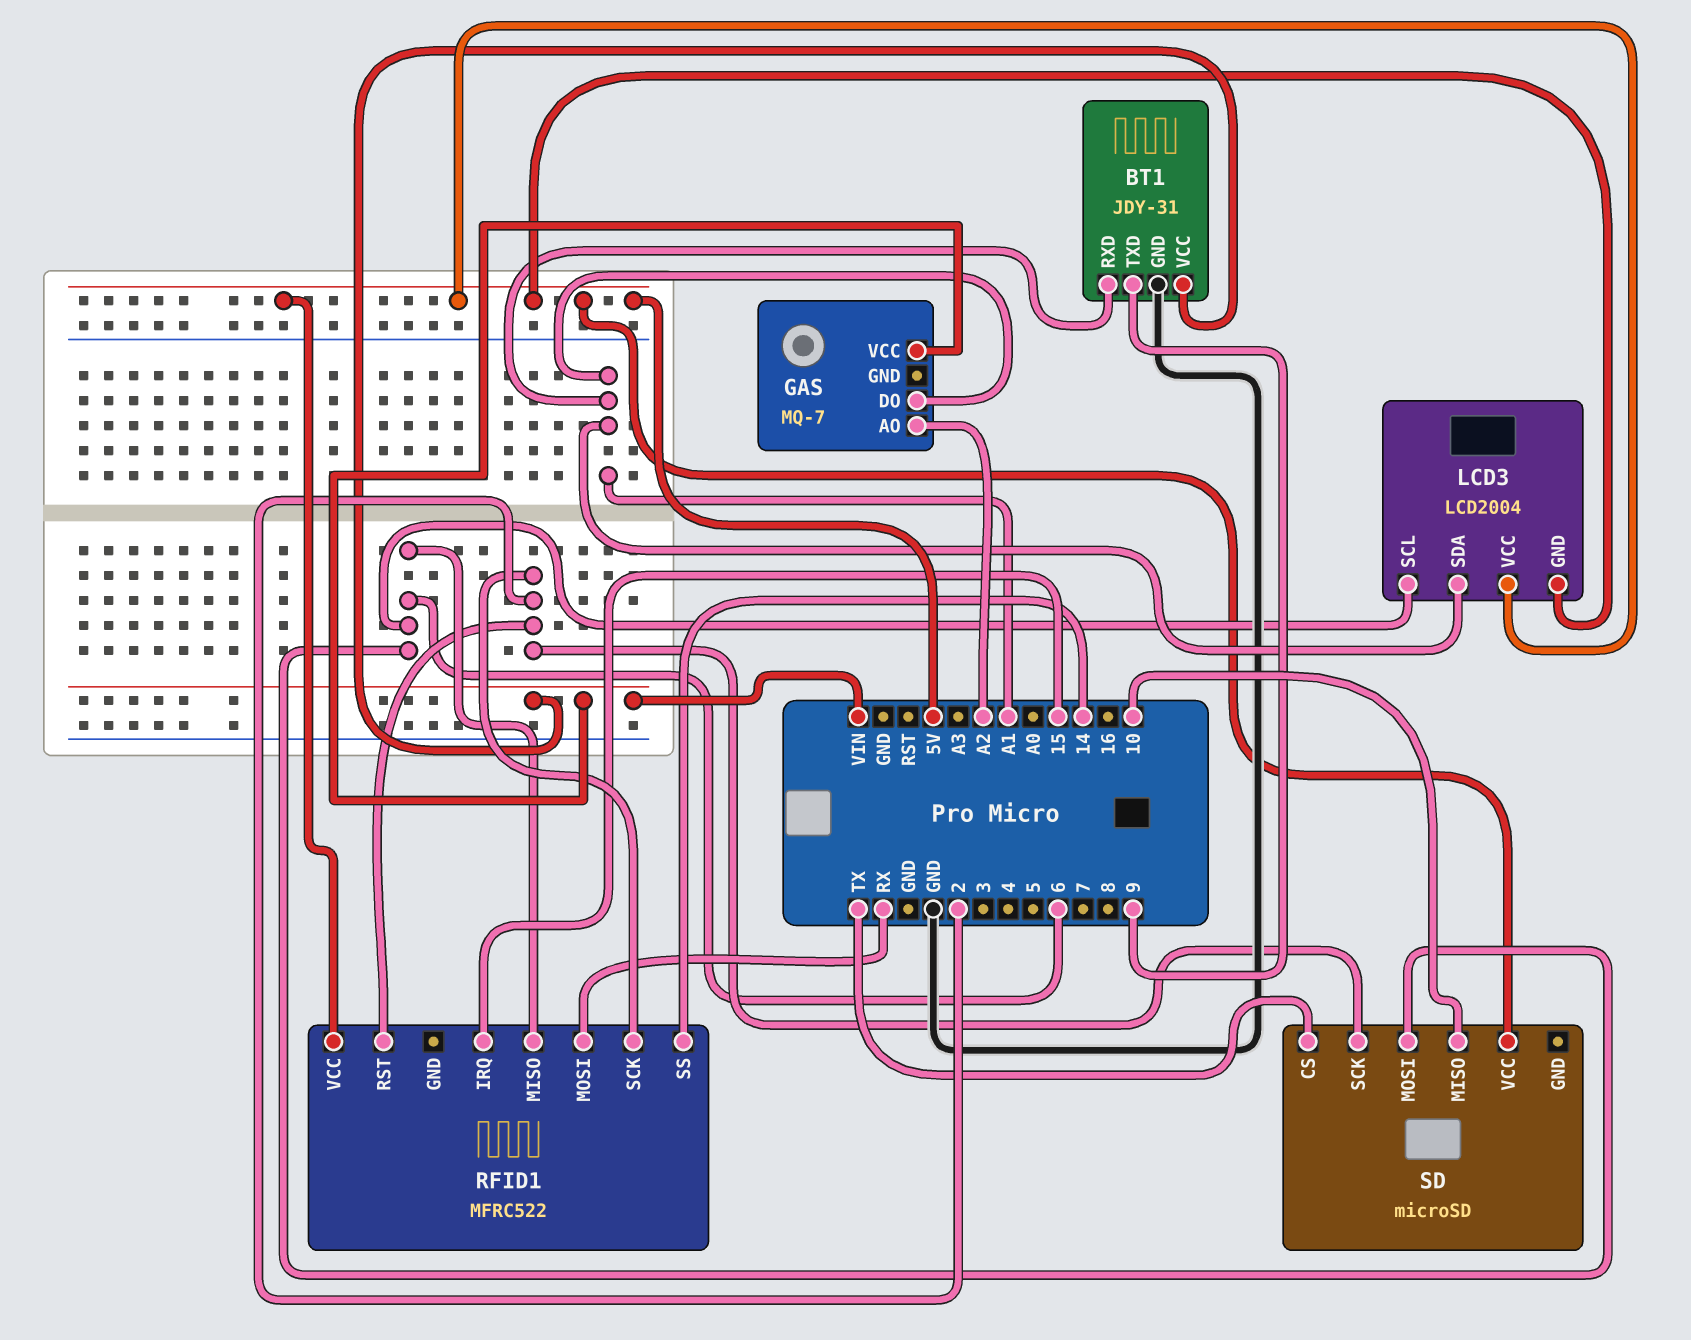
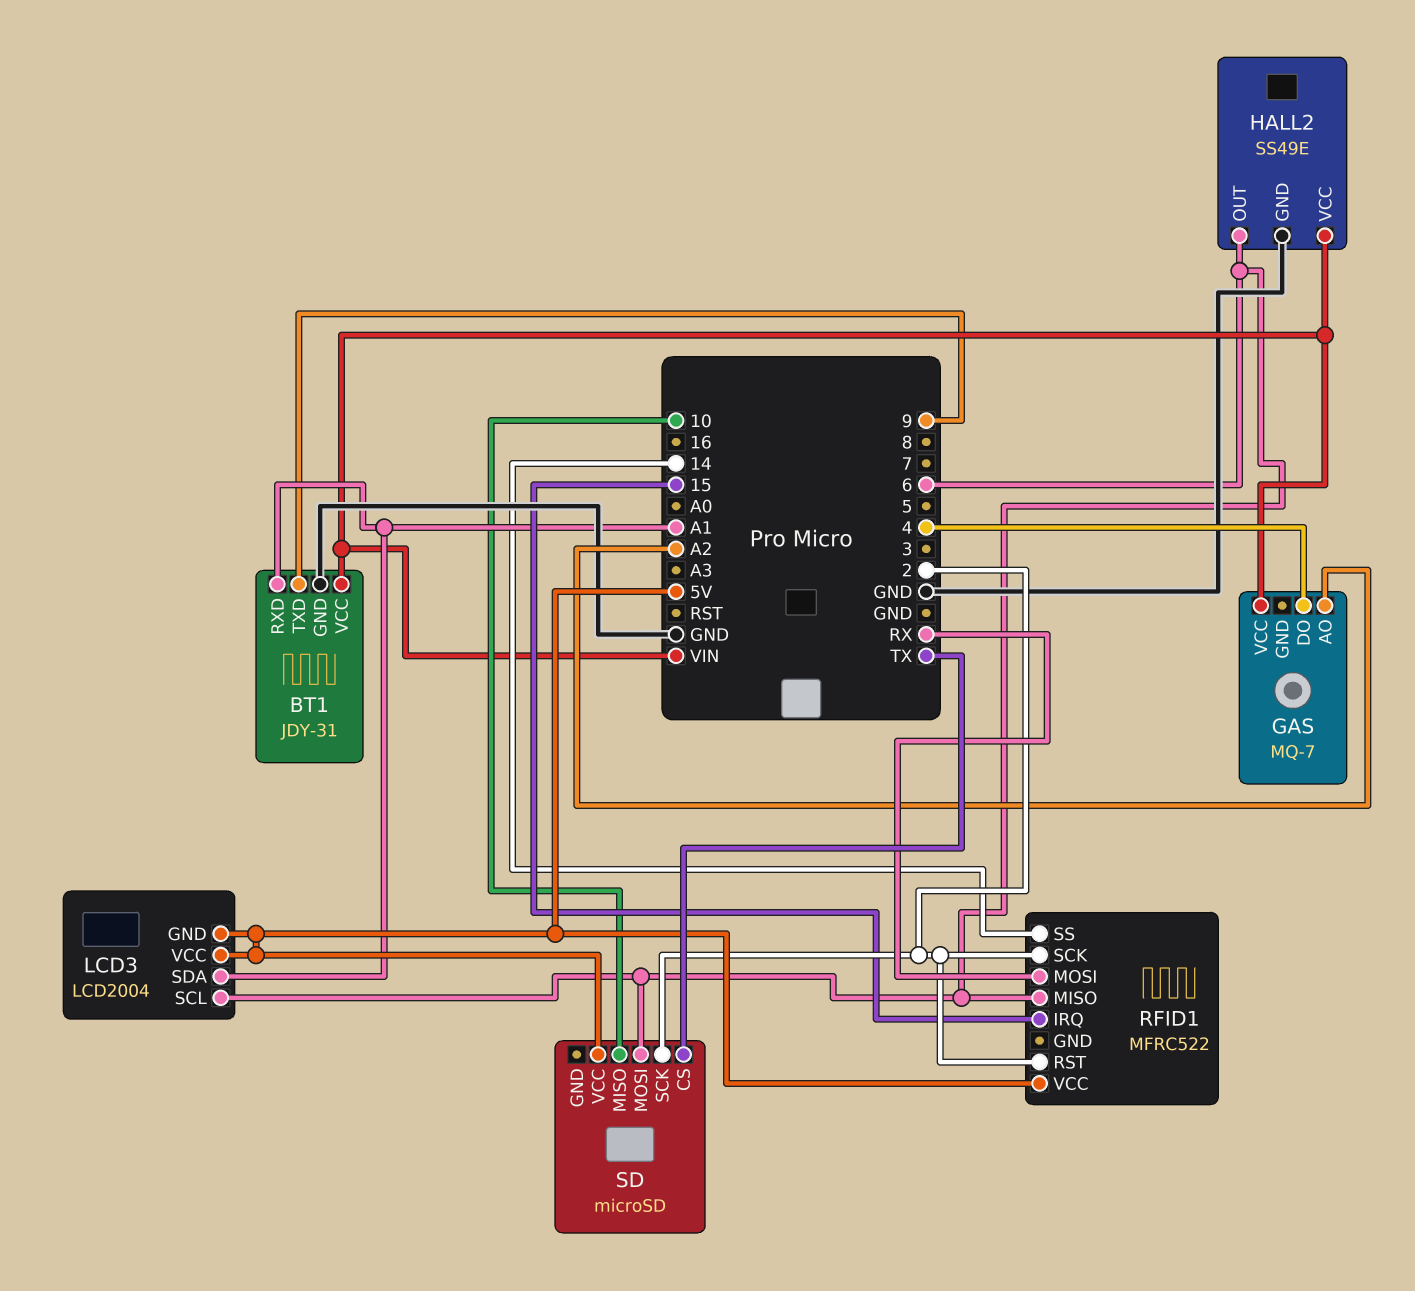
GAS pin DO: A1 -> 4
HALL2: none -> SS49E
HALL2 pin GND: none -> GND
HALL2 pin OUT: none -> 6
HALL2 pin VCC: none -> VIN

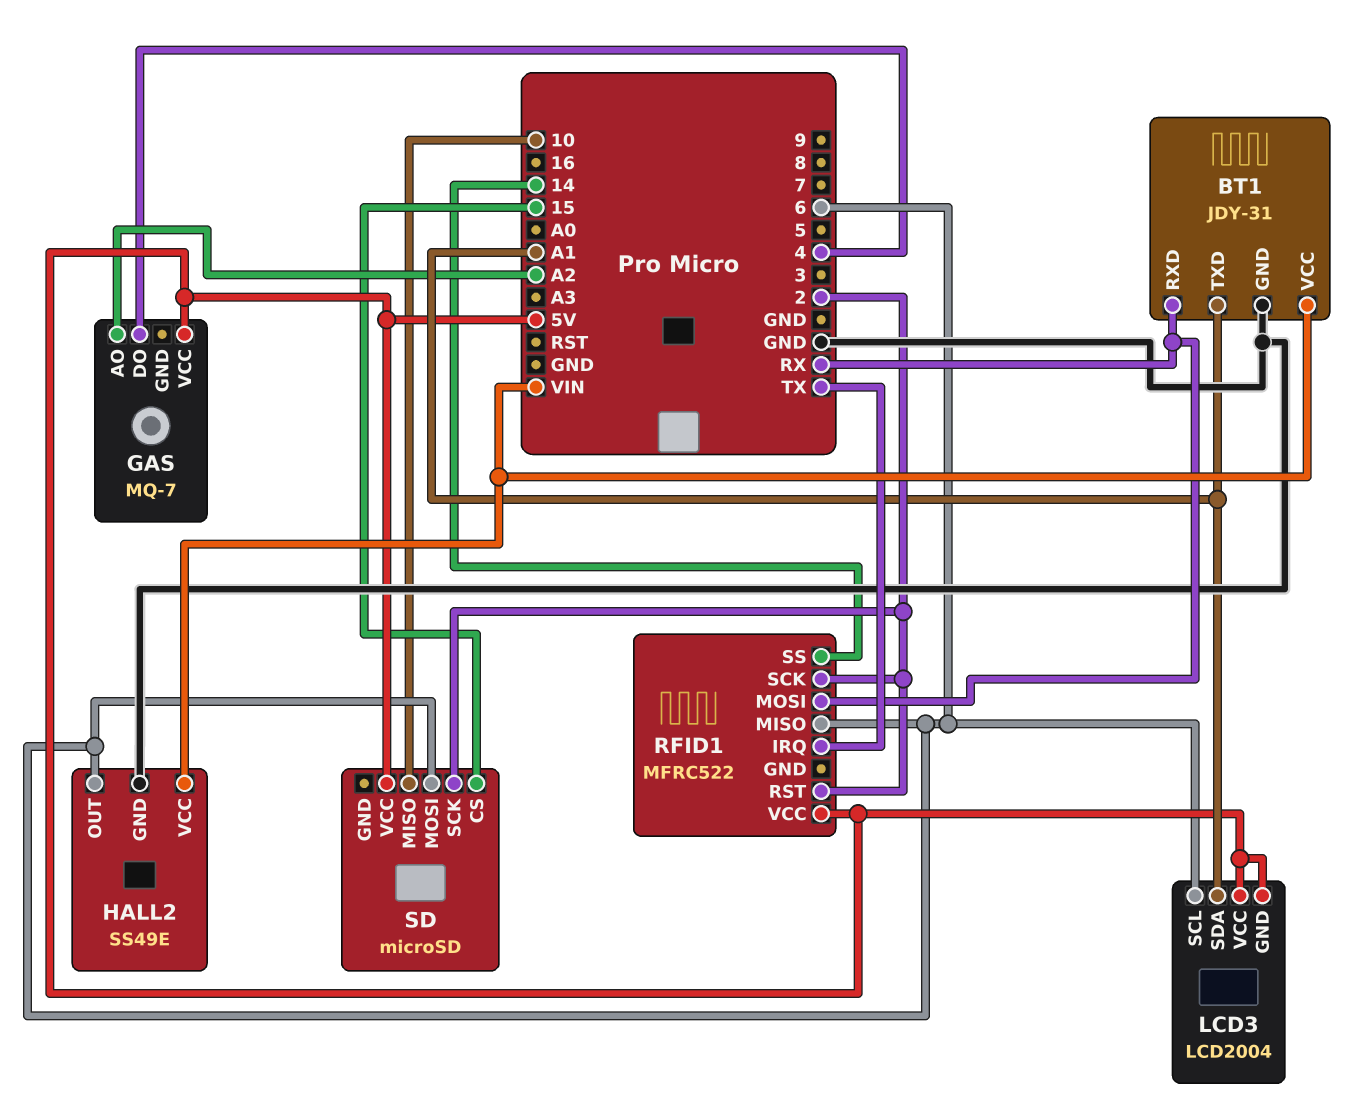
BT1 pin RXD: A1 -> RX
BT1 pin TXD: 9 -> A1
GAS pin VCC: VIN -> 5V
RFID1 pin IRQ: 15 -> TX
SD pin CS: TX -> 15

